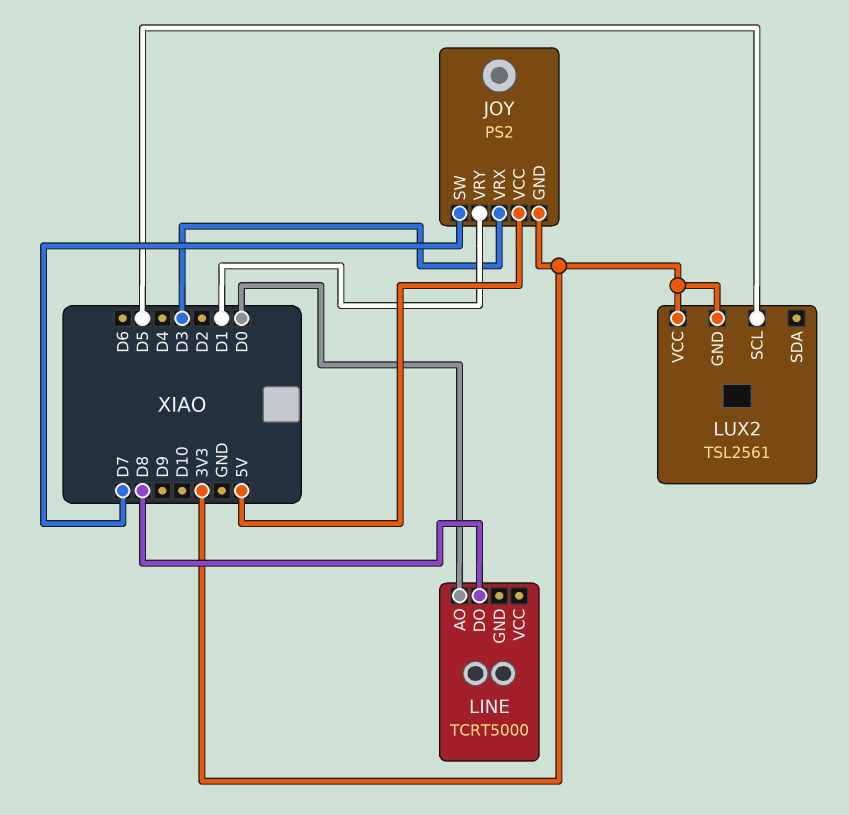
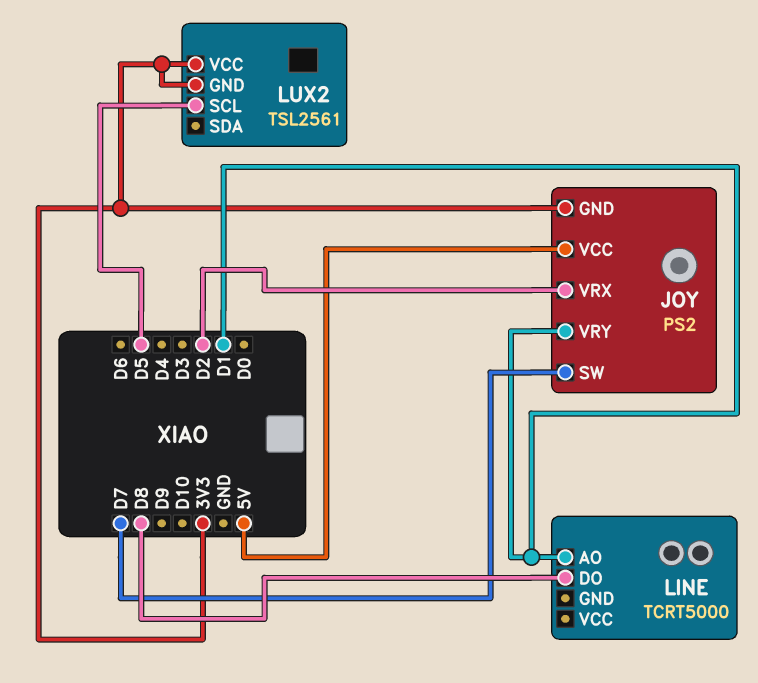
JOY pin VRX: D3 -> D2
LINE pin AO: D0 -> D1

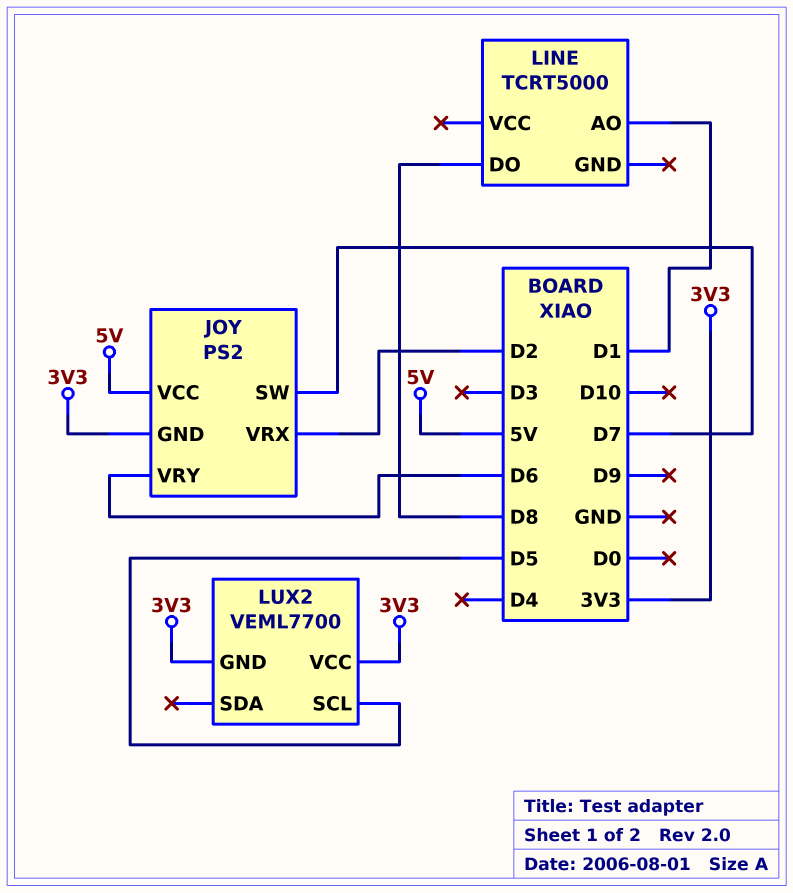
JOY pin VRY: D1 -> D6
LUX2: TSL2561 -> VEML7700

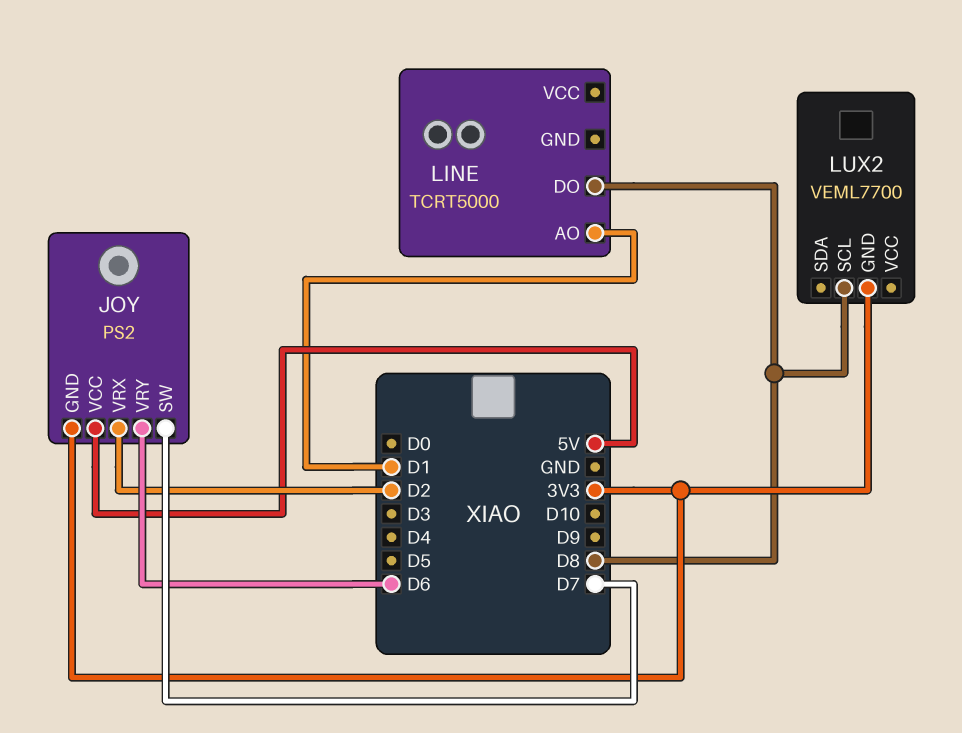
LUX2 pin SCL: D5 -> D8
LUX2 pin VCC: 3V3 -> none

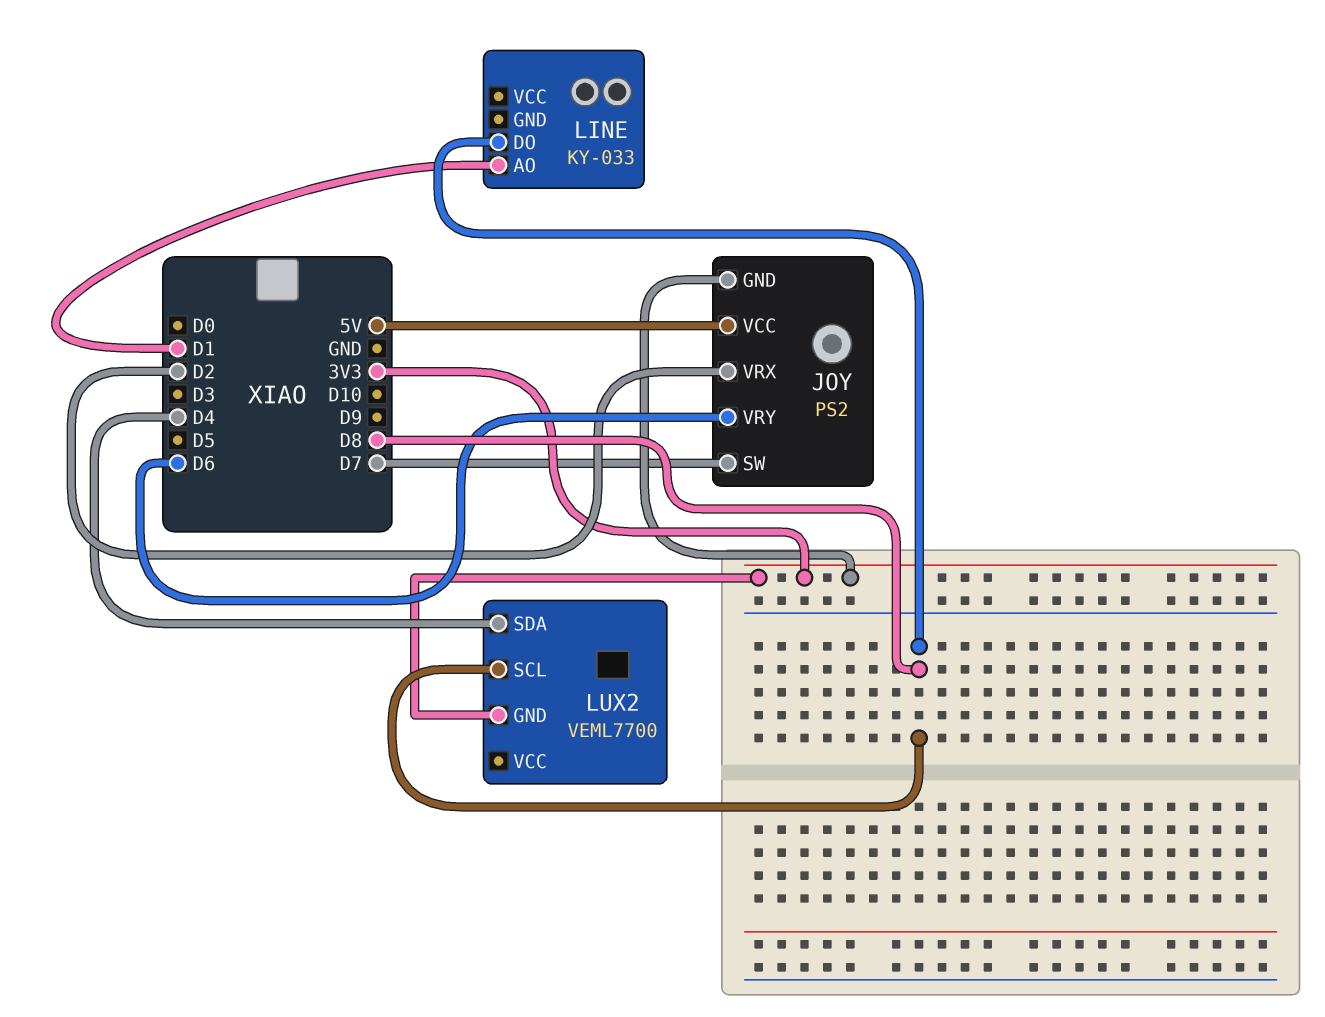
LINE: TCRT5000 -> KY-033
LUX2 pin SDA: none -> D4

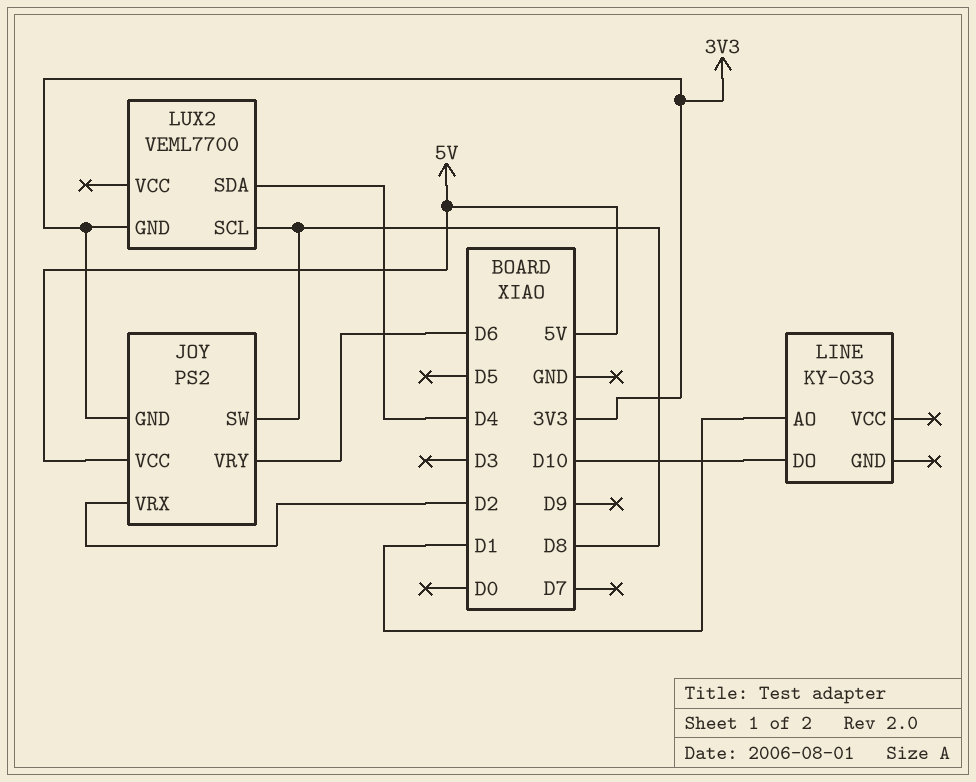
JOY pin SW: D7 -> D8
LINE pin DO: D8 -> D10

